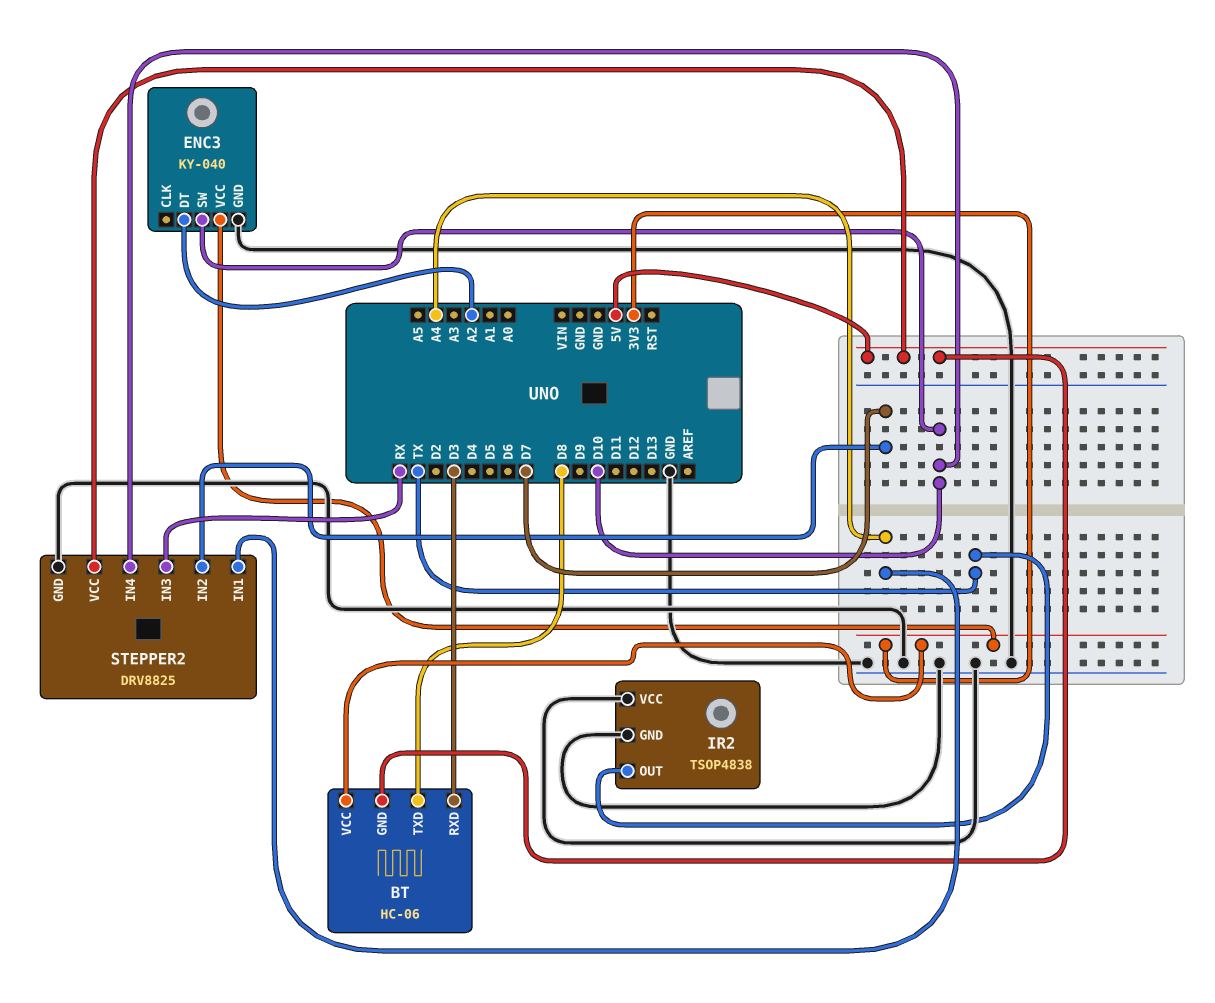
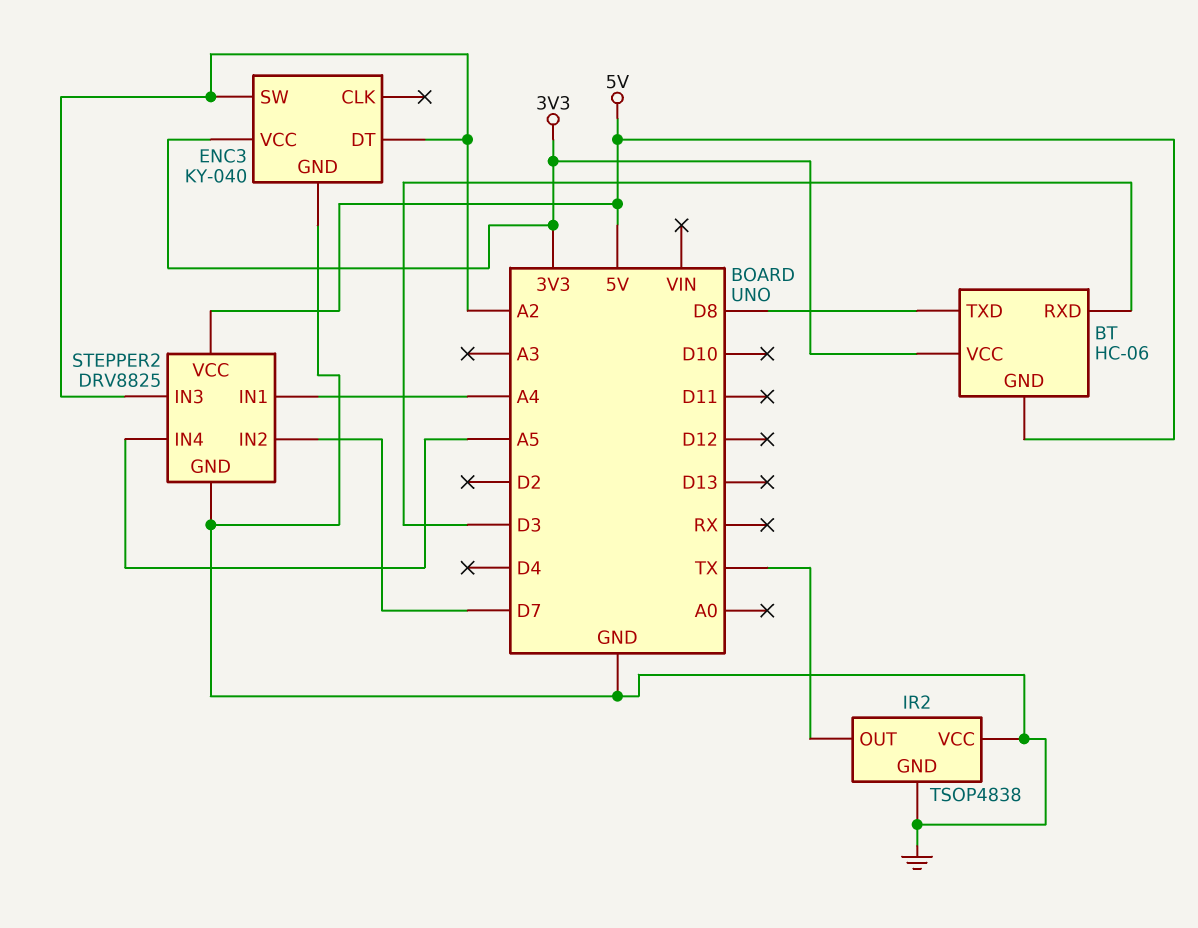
ENC3 pin SW: D10 -> A2
STEPPER2 pin IN3: RX -> A2
STEPPER2 pin IN4: D10 -> A5

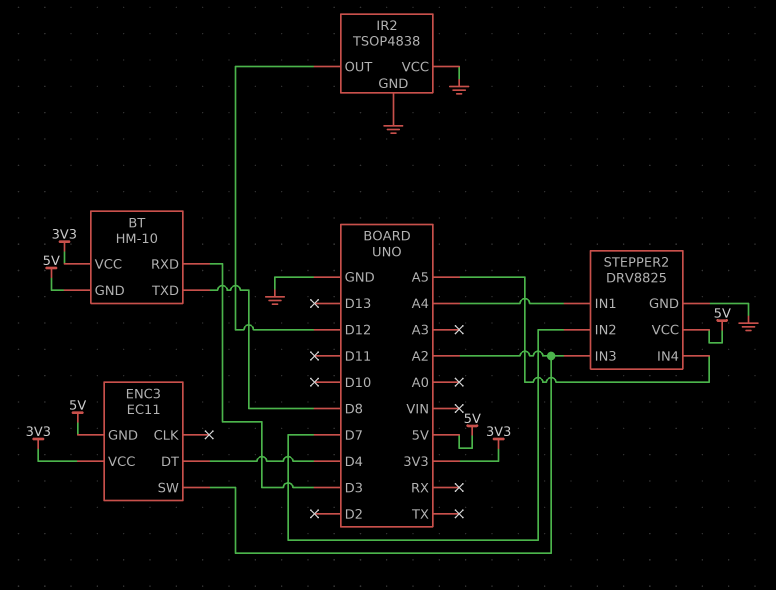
BT: HC-06 -> HM-10
ENC3: KY-040 -> EC11
ENC3 pin DT: A2 -> D4
ENC3 pin GND: GND -> 5V
IR2 pin OUT: TX -> D12

